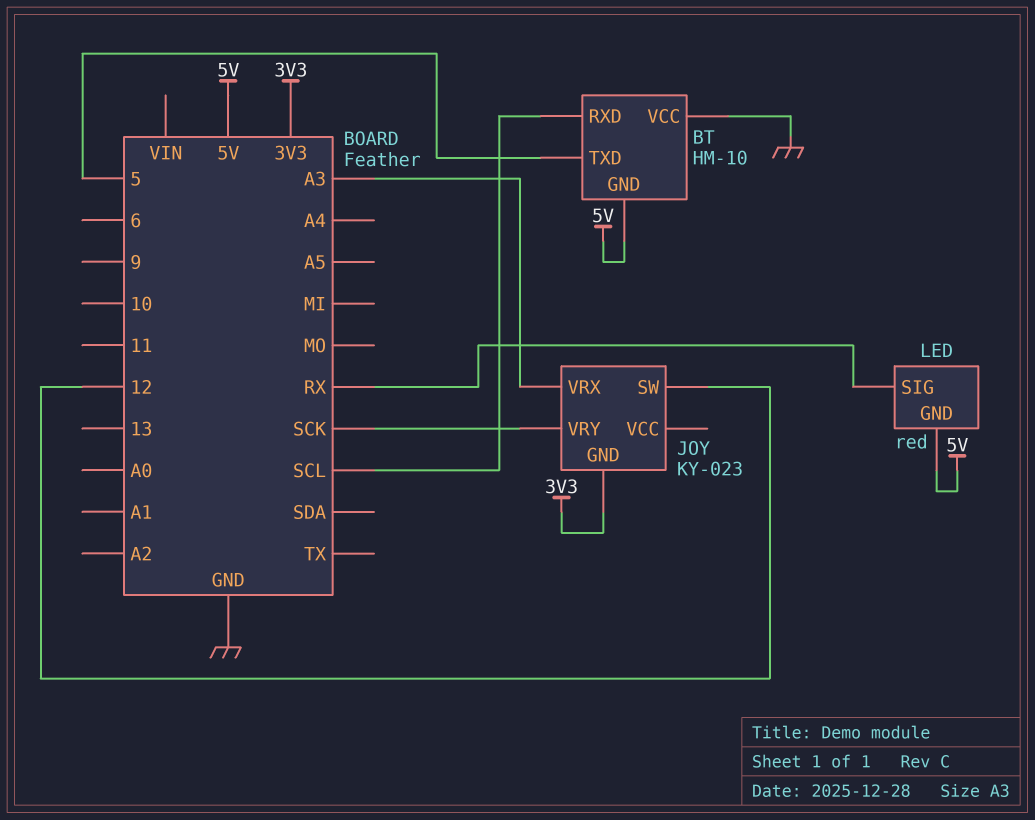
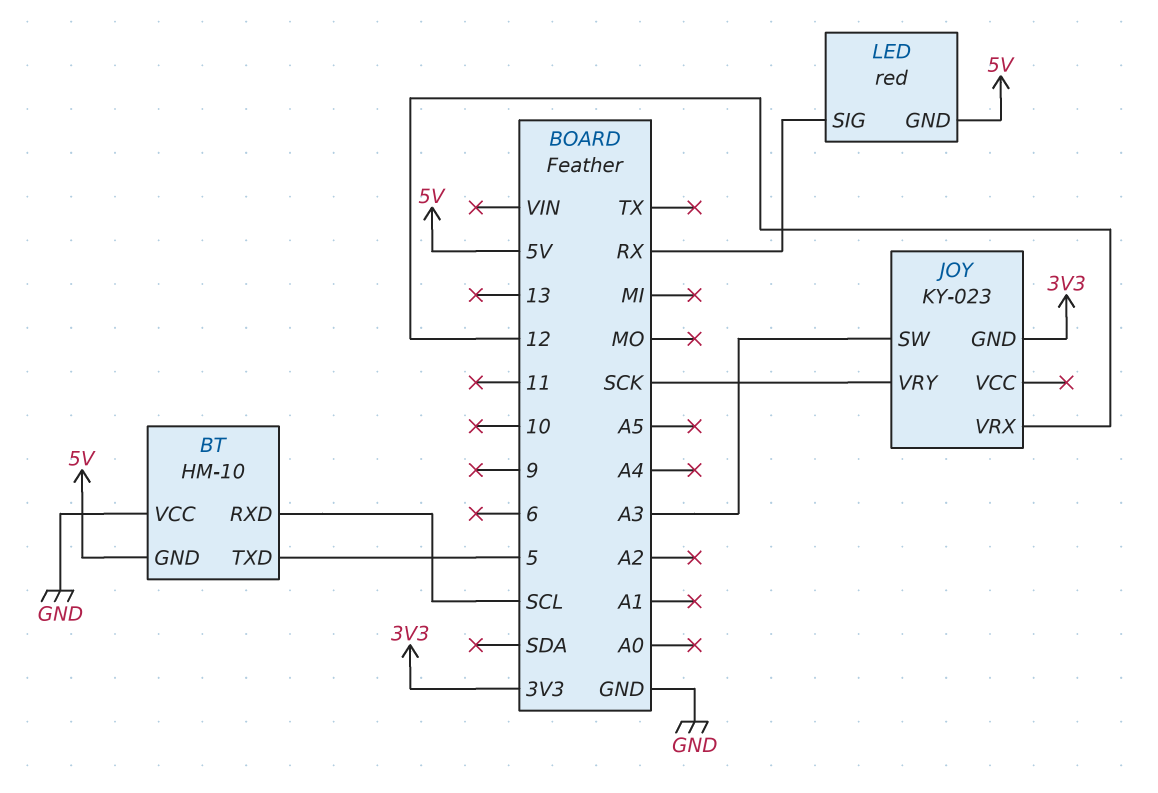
JOY pin SW: 12 -> A3
JOY pin VRX: A3 -> 12

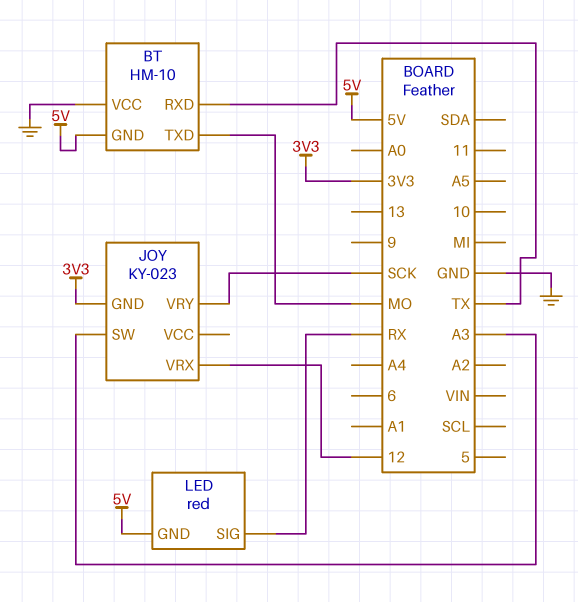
BT pin RXD: SCL -> TX
BT pin TXD: 5 -> MO

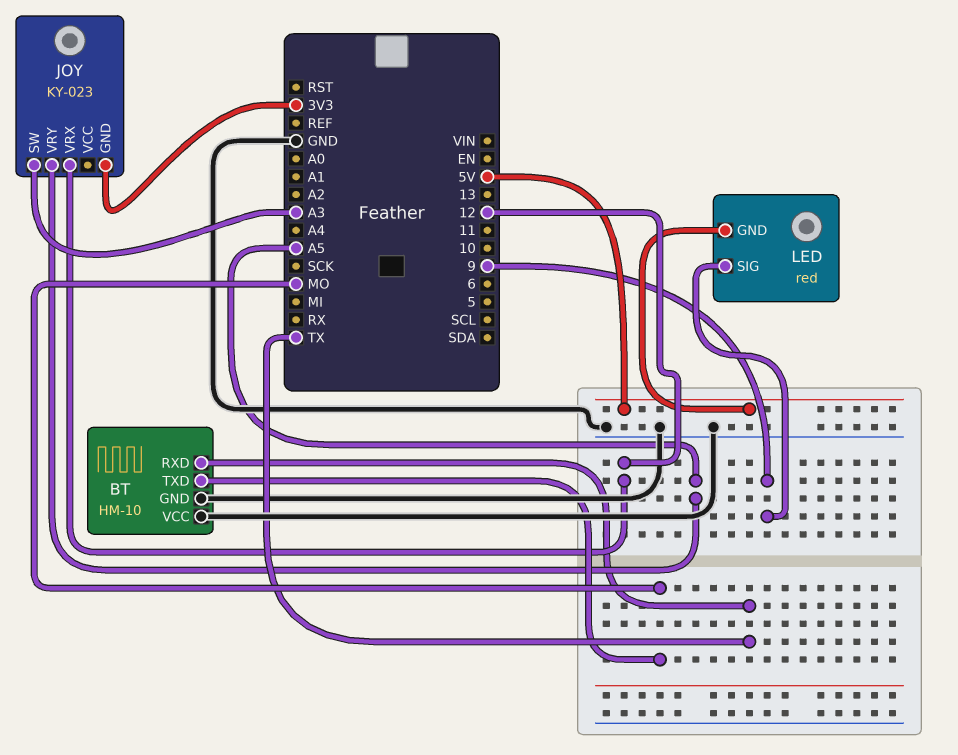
BT pin GND: 5V -> GND
JOY pin VRY: SCK -> A5
LED pin SIG: RX -> 9

